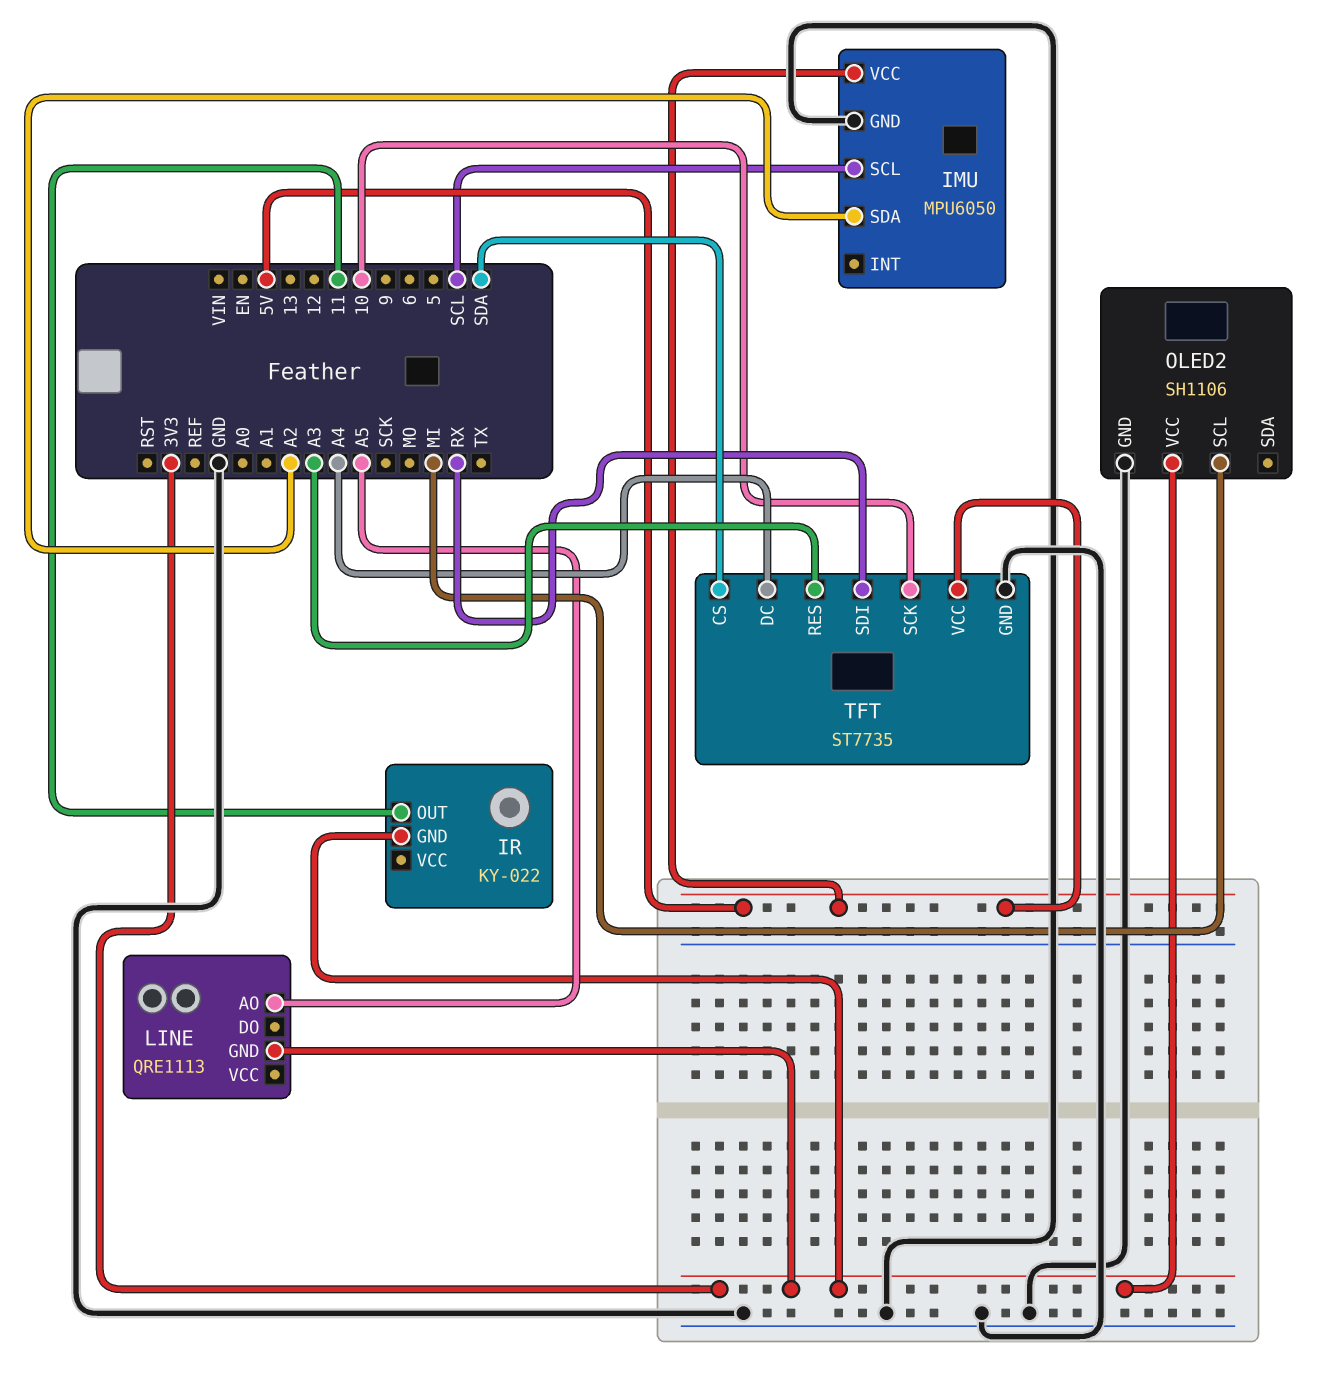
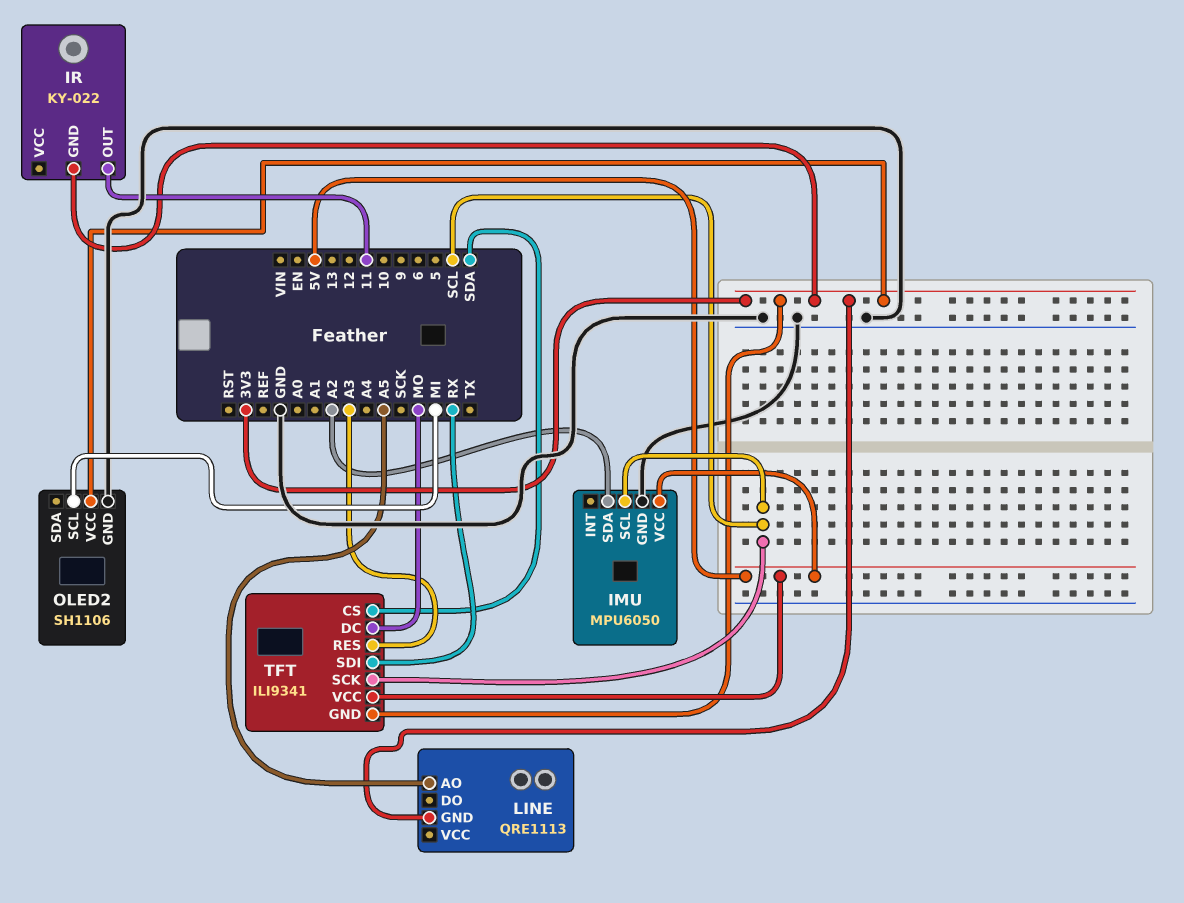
TFT: ST7735 -> ILI9341
TFT pin DC: A4 -> MO
TFT pin GND: GND -> 3V3
TFT pin SCK: 10 -> SCL

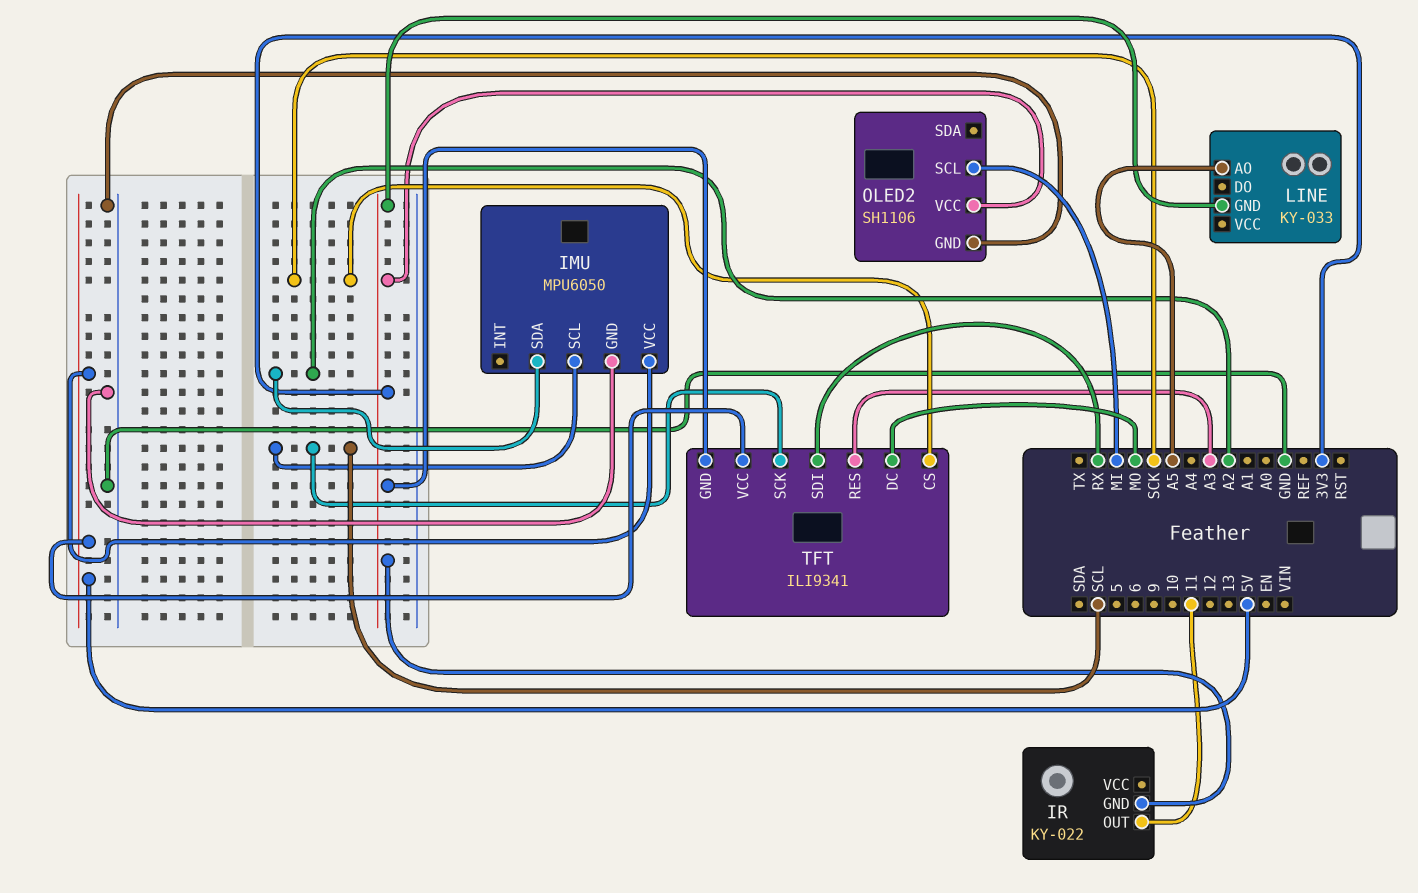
LINE: QRE1113 -> KY-033
TFT pin CS: SDA -> SCK

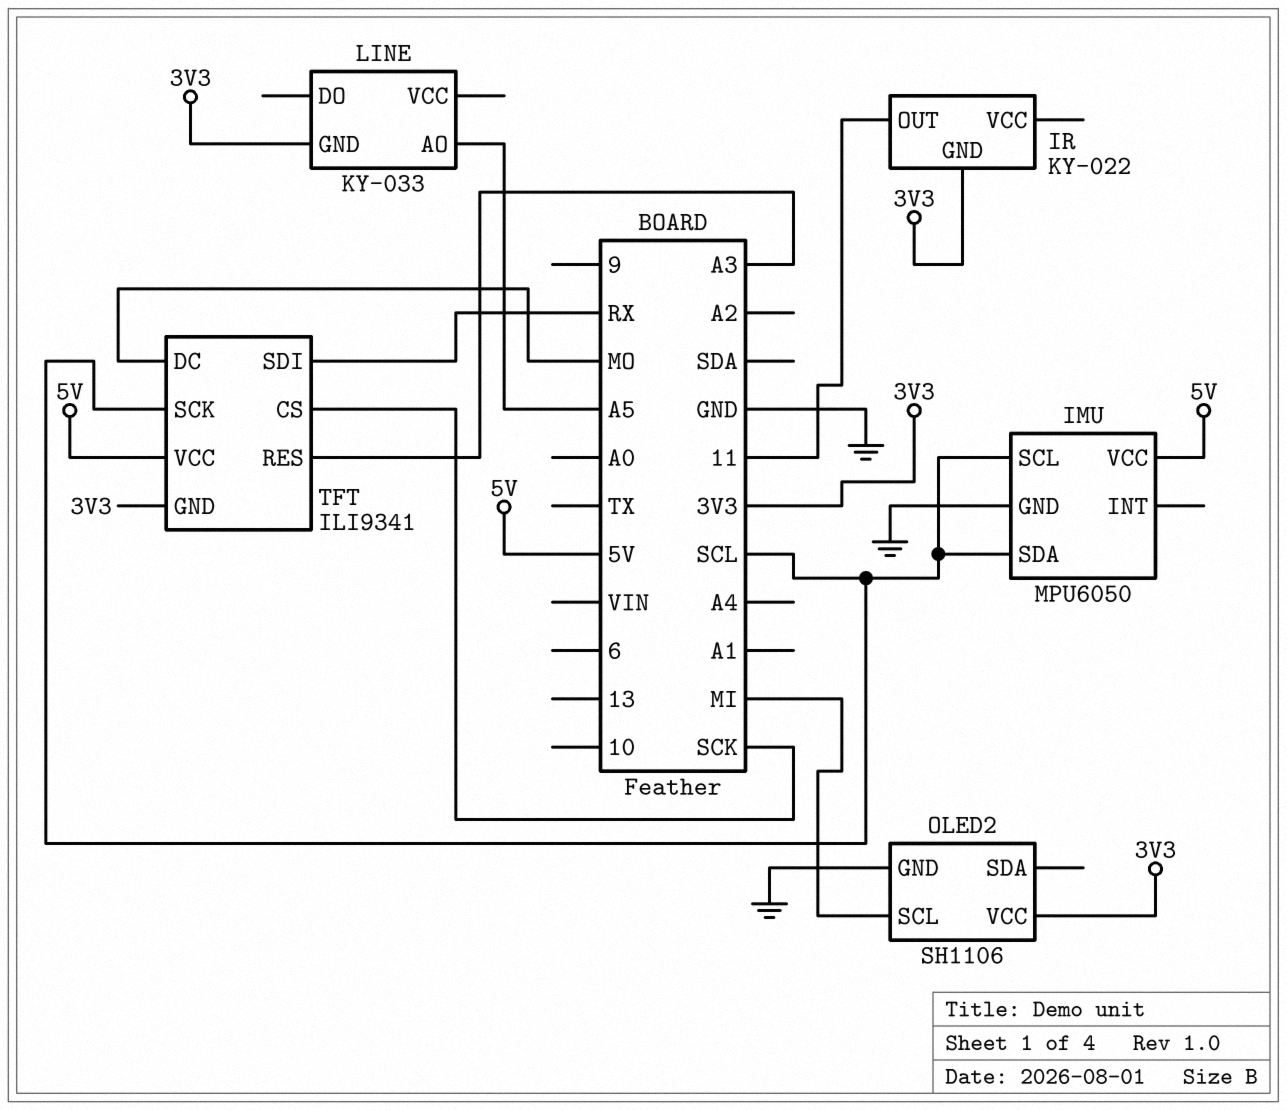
IMU pin SDA: A2 -> SCL

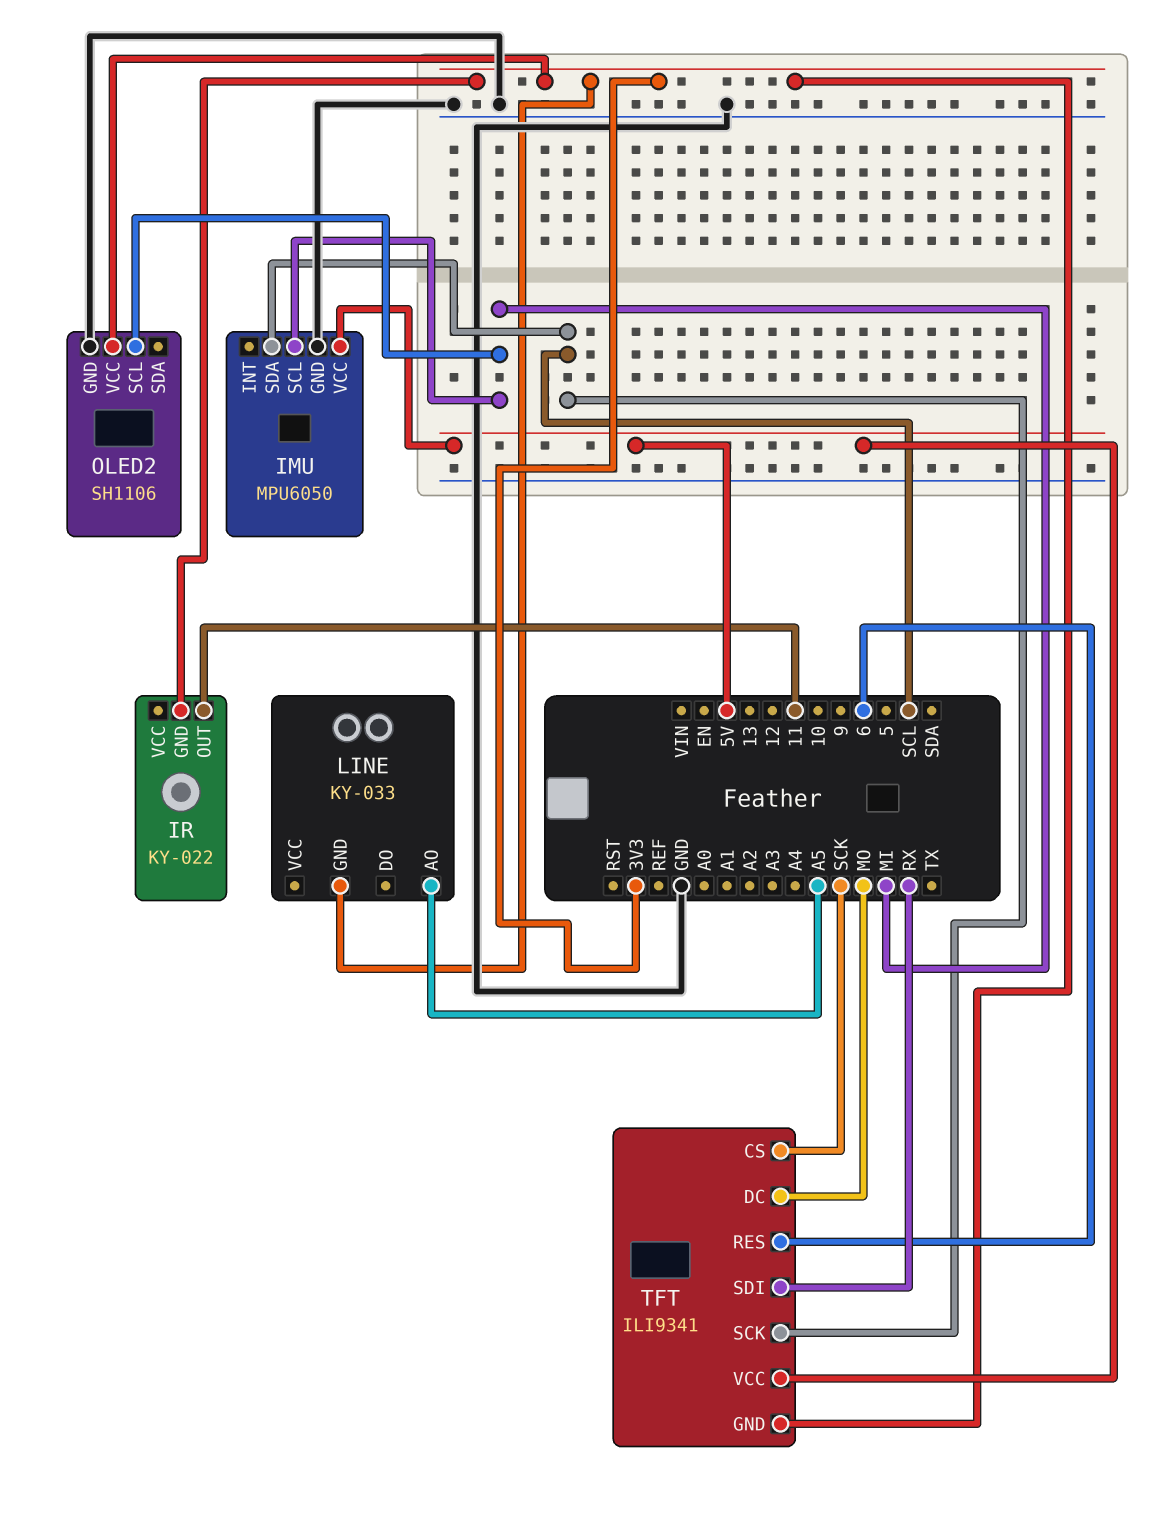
IMU pin SCL: SCL -> MI
TFT pin RES: A3 -> 6

